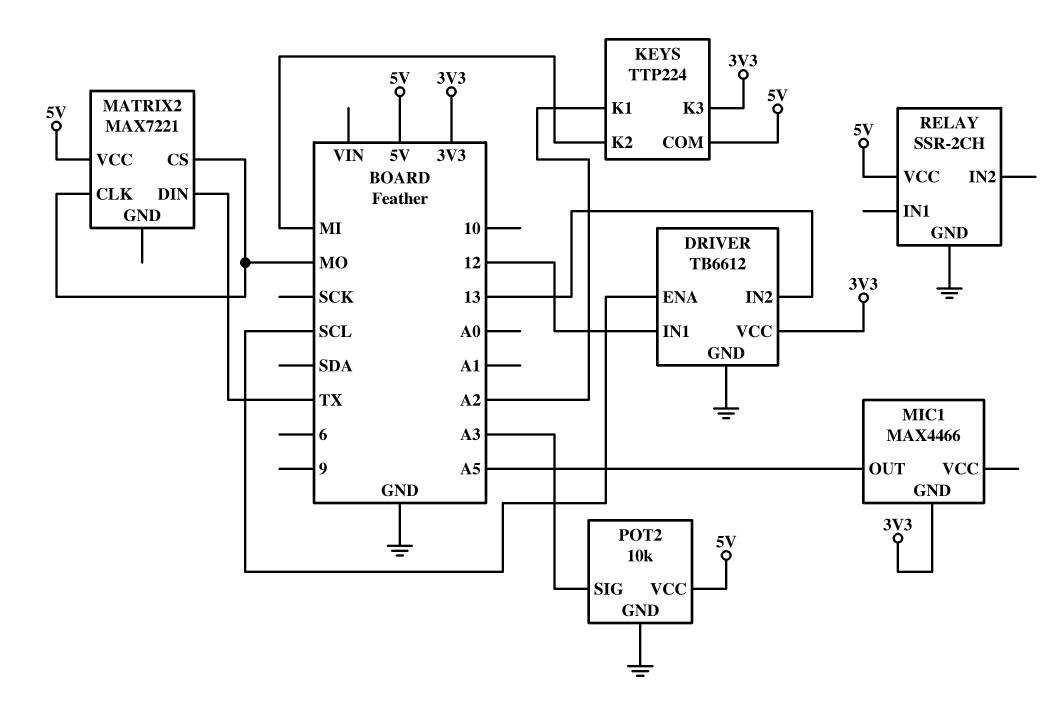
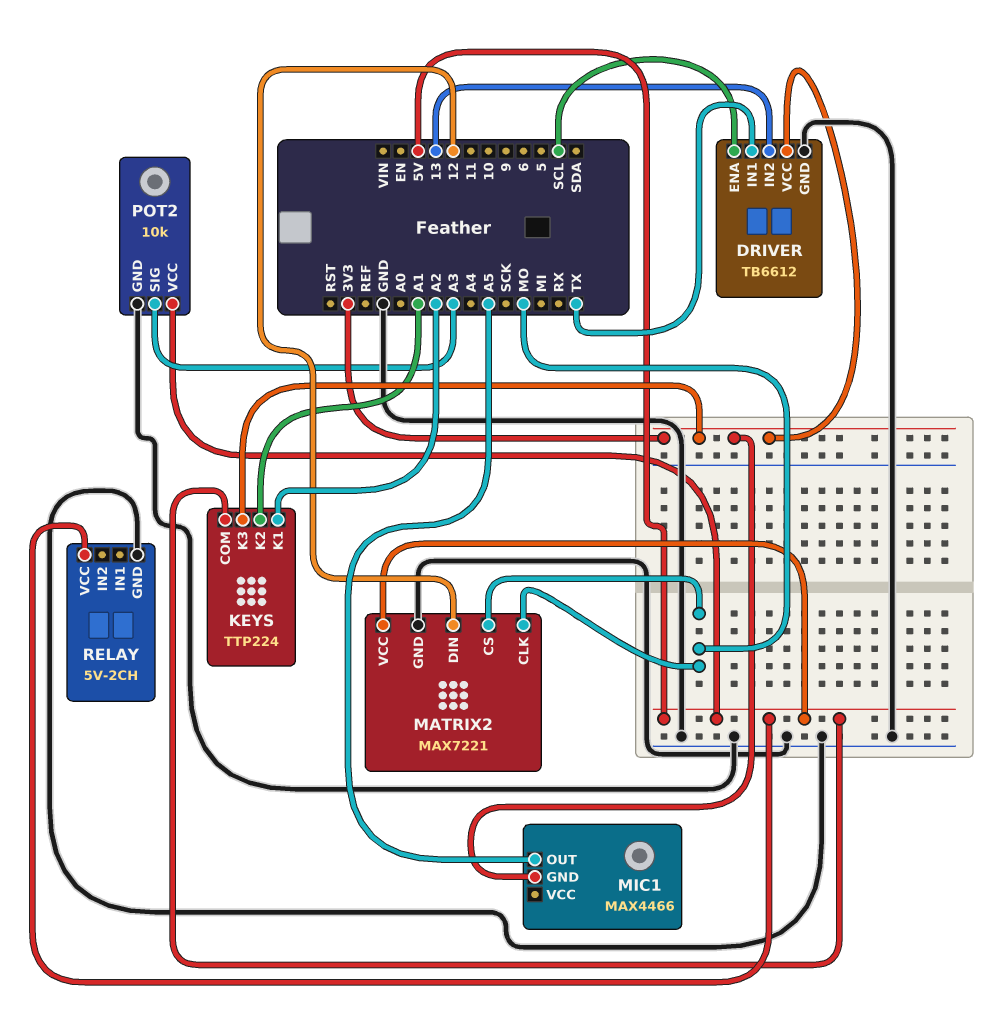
DRIVER pin IN1: 12 -> TX
KEYS pin K2: MI -> A1
MATRIX2 pin DIN: TX -> 12
MATRIX2 pin GND: none -> GND
RELAY: SSR-2CH -> 5V-2CH

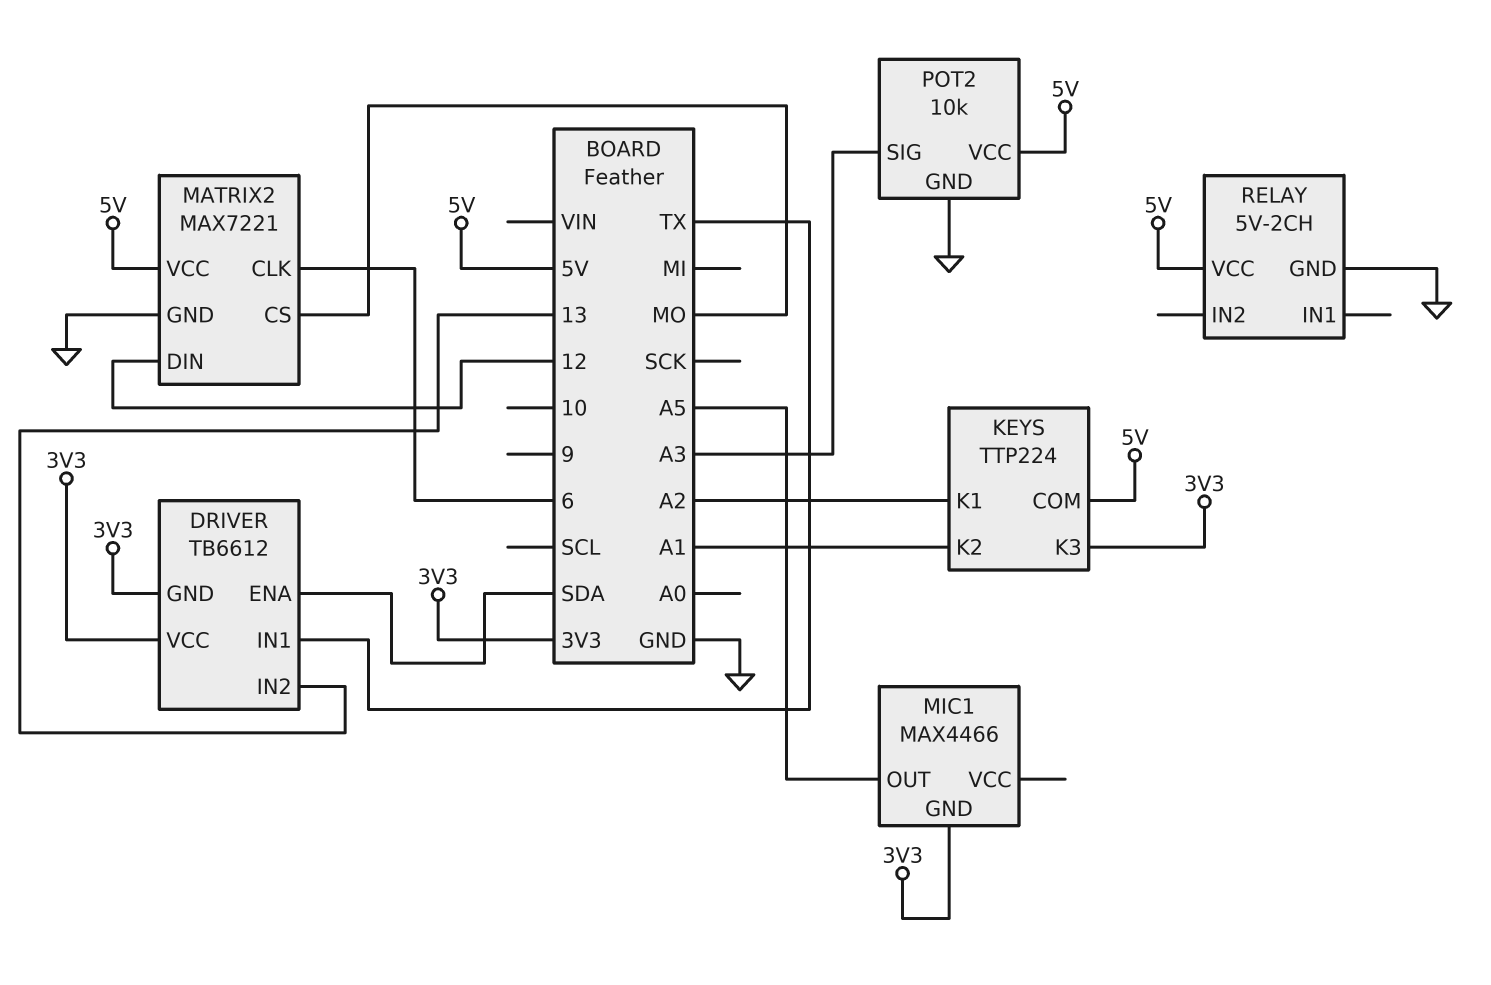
DRIVER pin ENA: SCL -> SDA
DRIVER pin GND: GND -> 3V3
MATRIX2 pin CLK: MO -> 6

